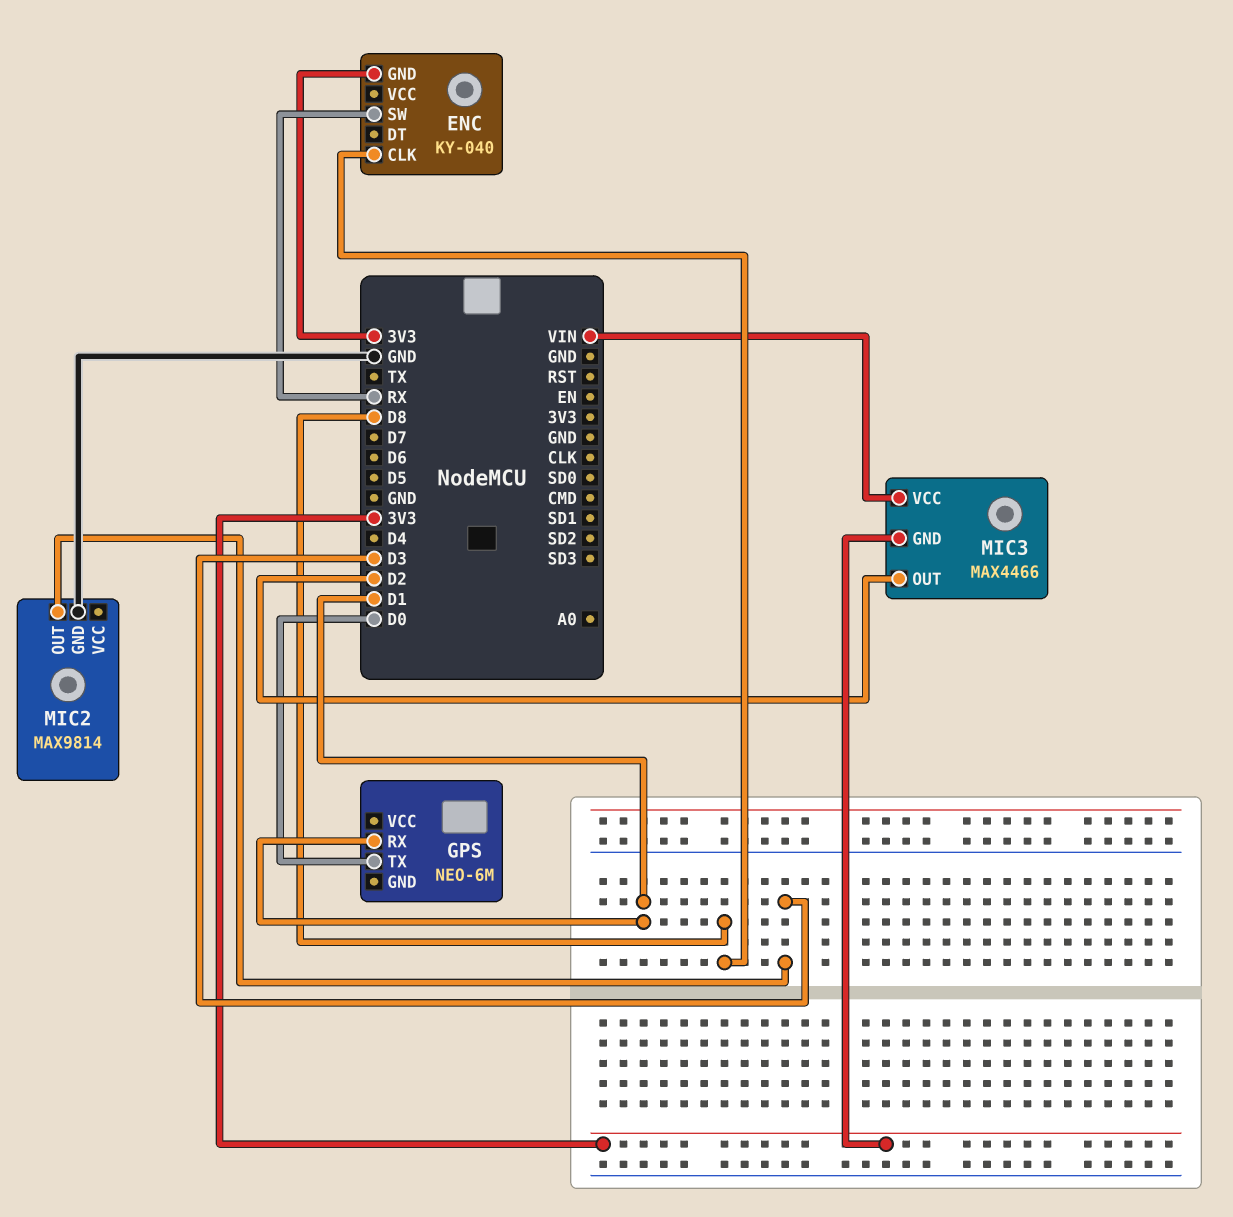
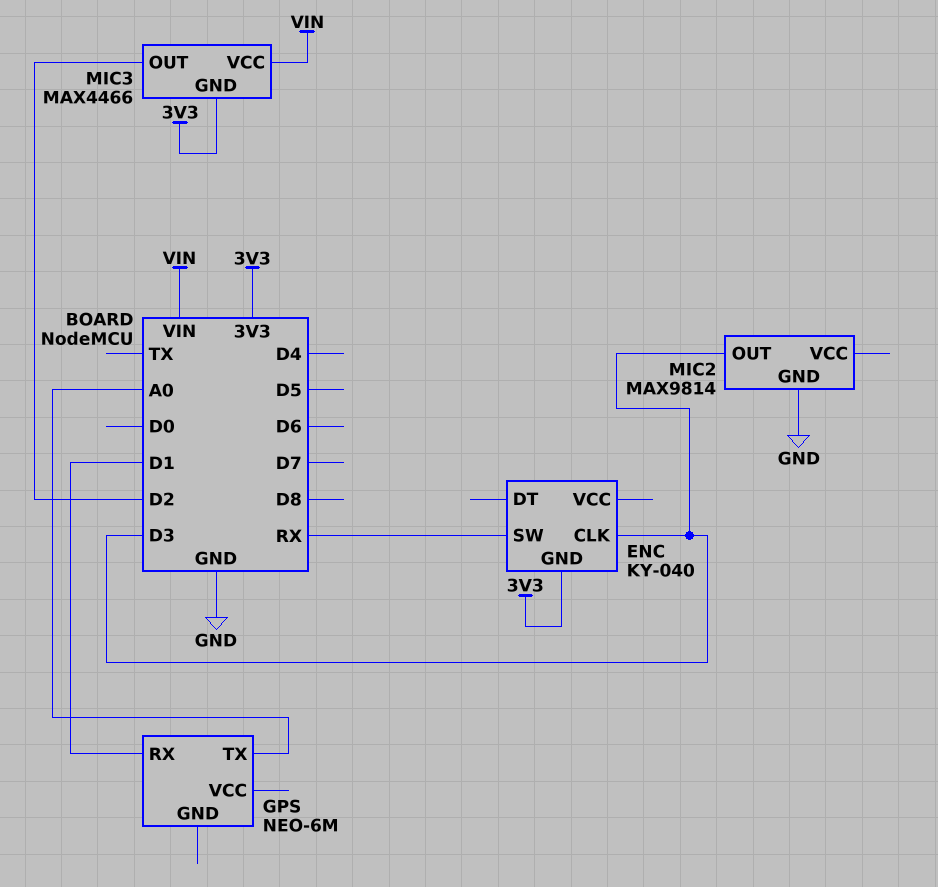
ENC pin CLK: D8 -> D3
GPS pin TX: D0 -> A0

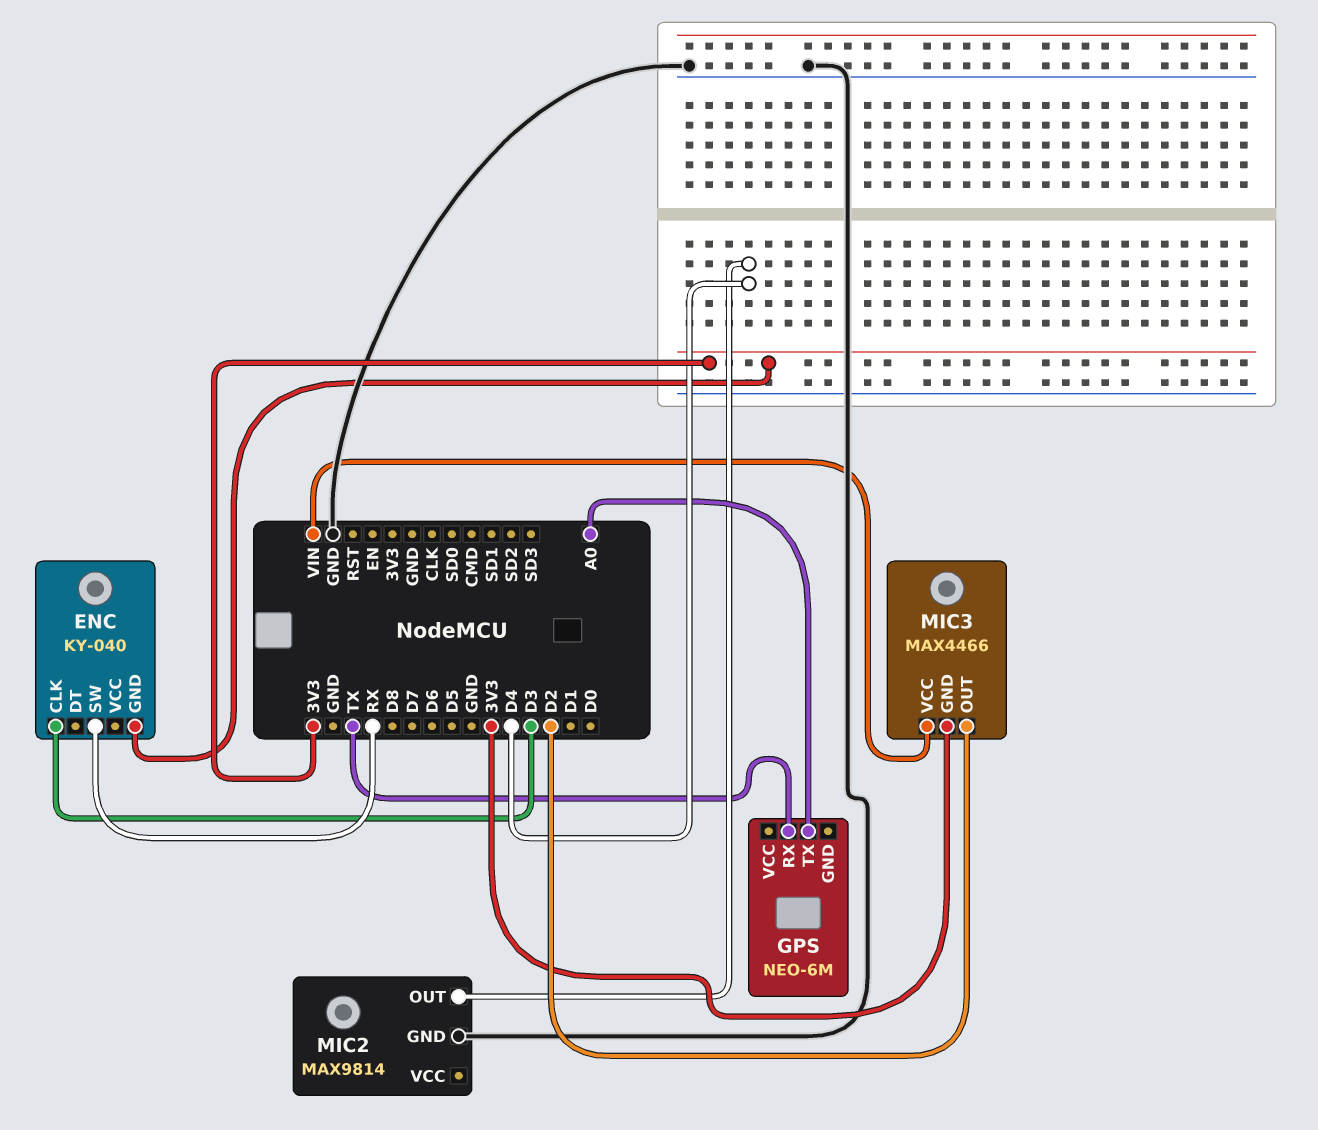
GPS pin RX: D1 -> TX
MIC2 pin OUT: D3 -> D4

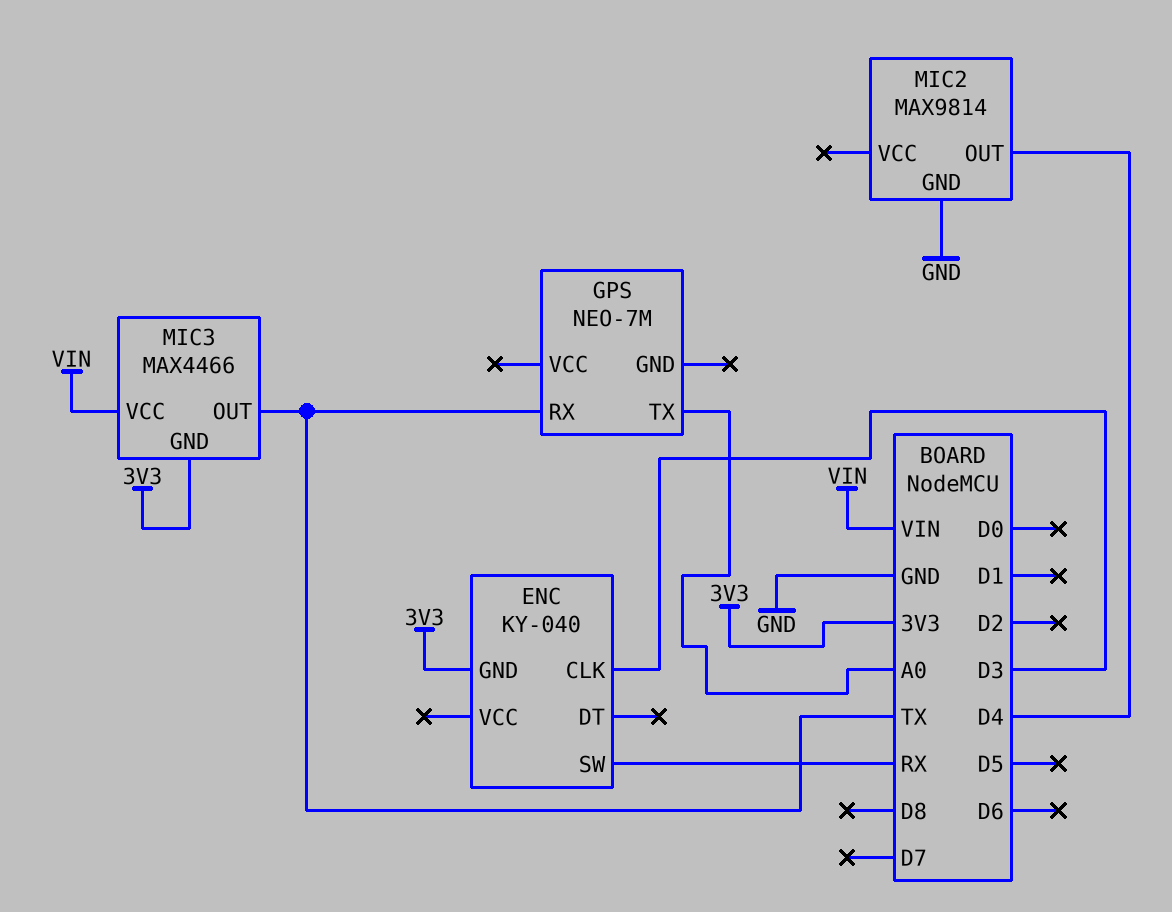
GPS: NEO-6M -> NEO-7M
MIC3 pin OUT: D2 -> TX

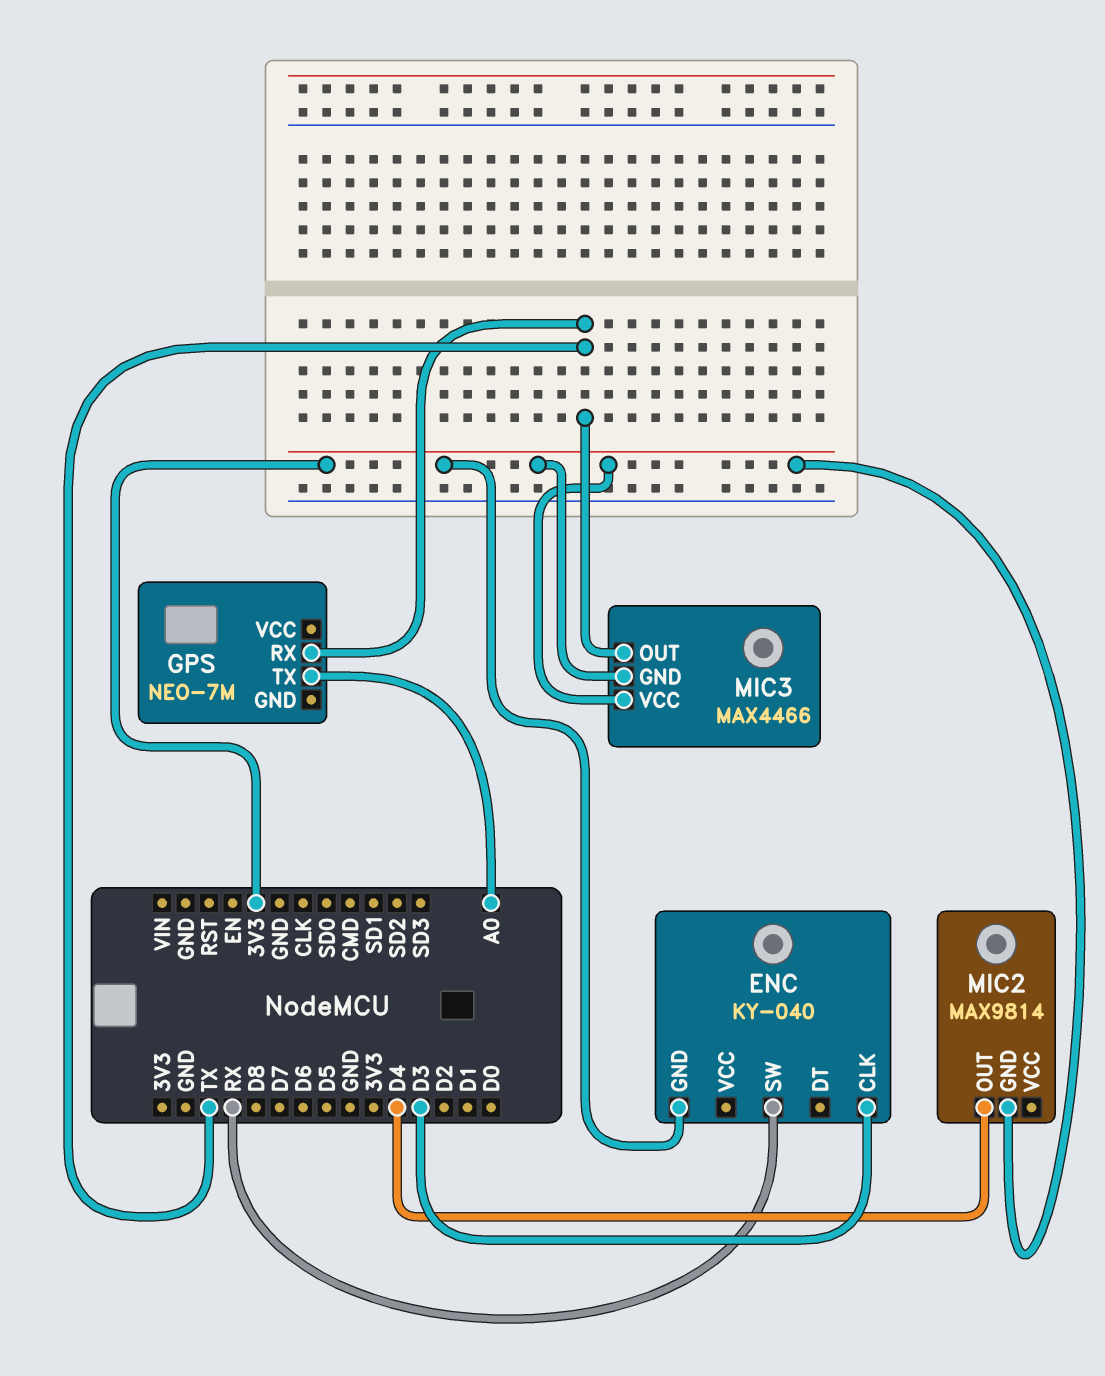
MIC2 pin GND: GND -> 3V3
MIC3 pin VCC: VIN -> 3V3

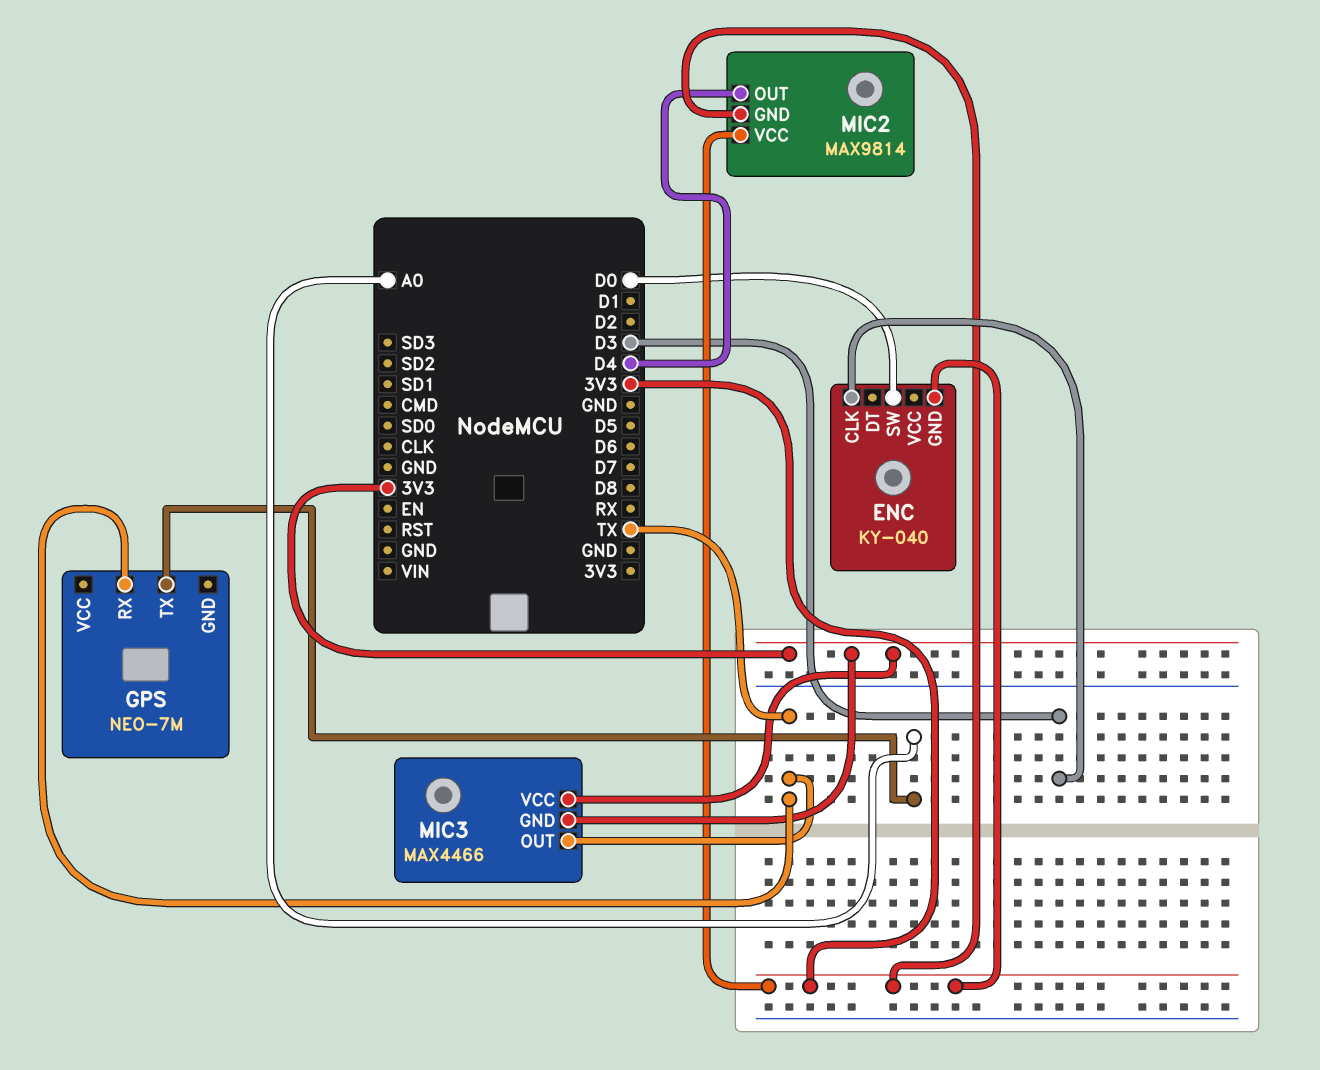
ENC pin SW: RX -> D0
MIC2 pin VCC: none -> 3V3

